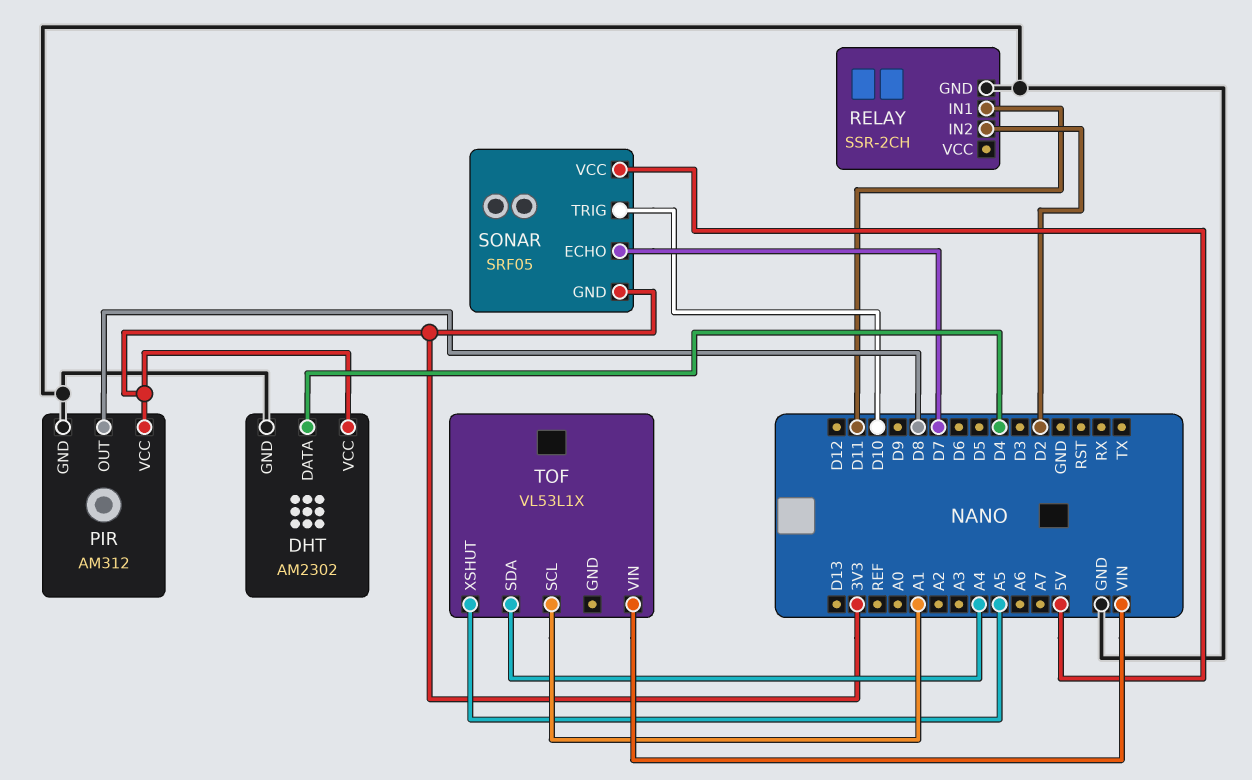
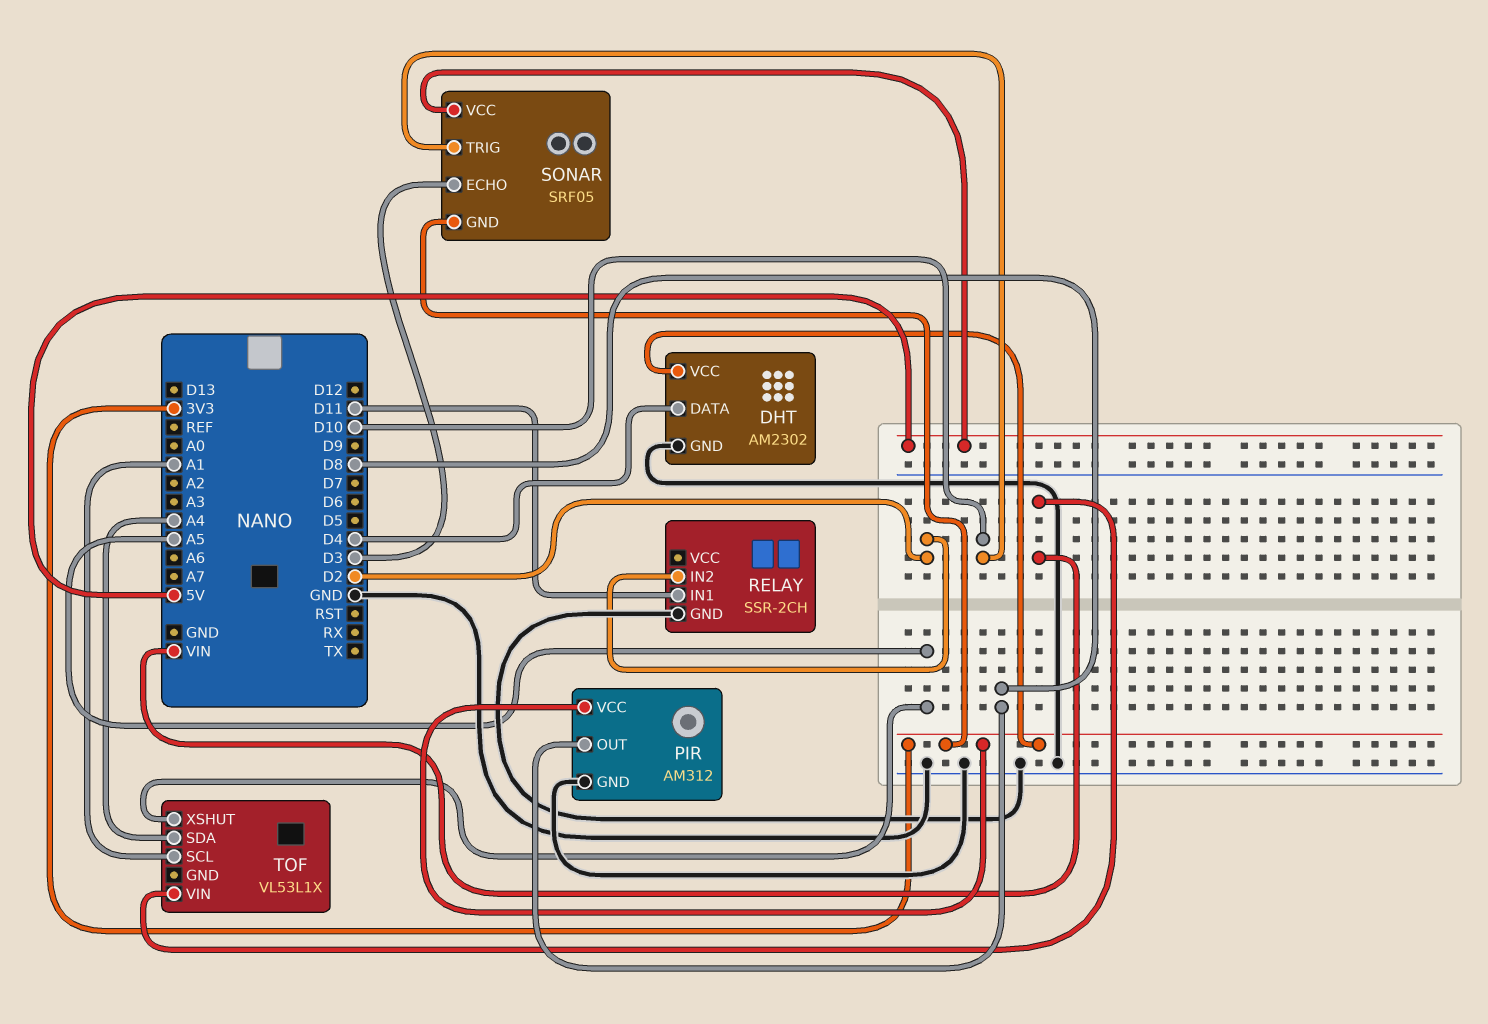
SONAR pin ECHO: D7 -> D3

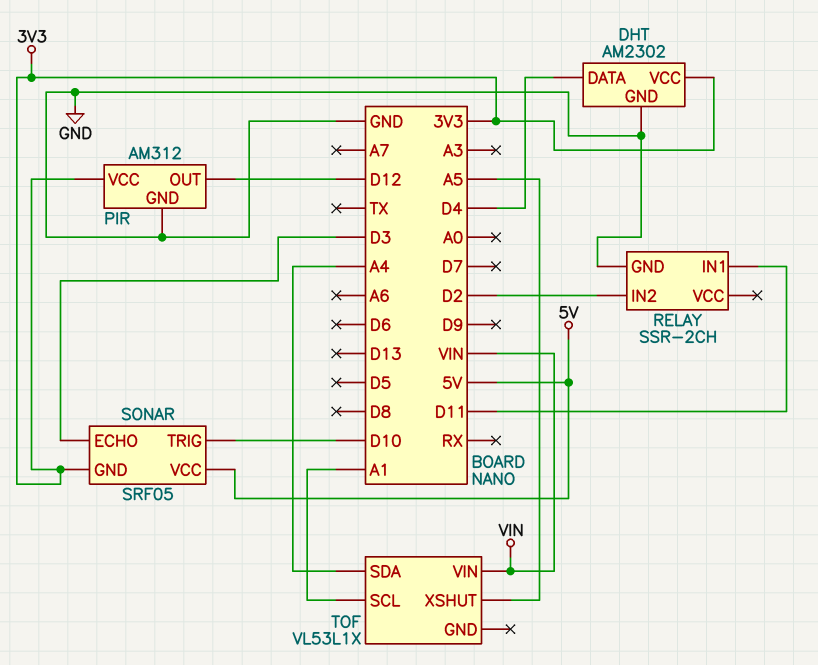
PIR pin OUT: D8 -> D12

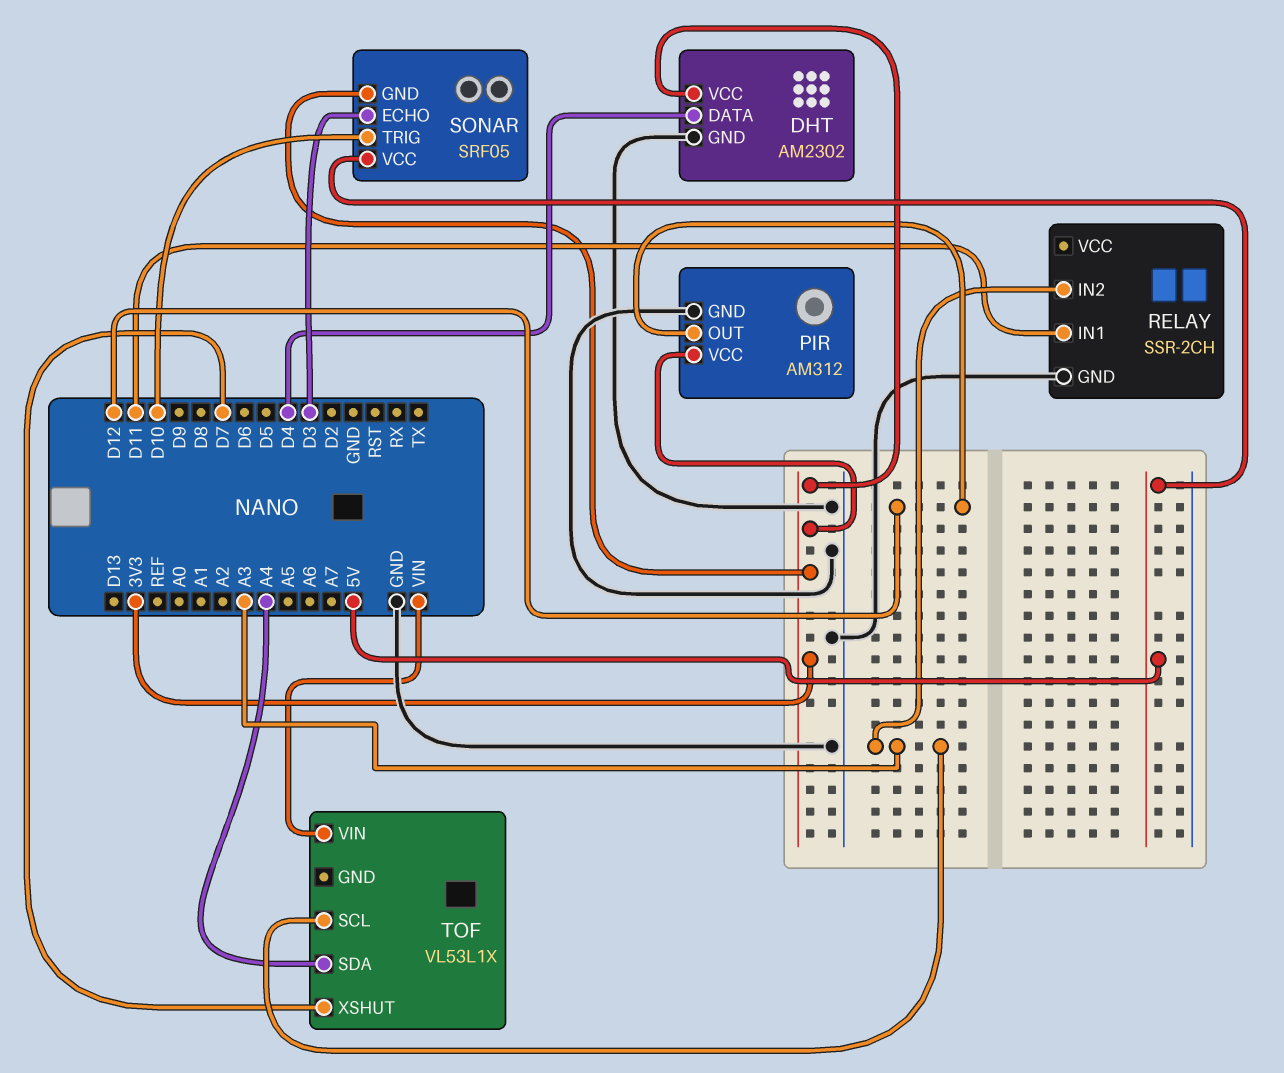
RELAY pin IN2: D2 -> A3
TOF pin SCL: A1 -> A3
TOF pin XSHUT: A5 -> D7

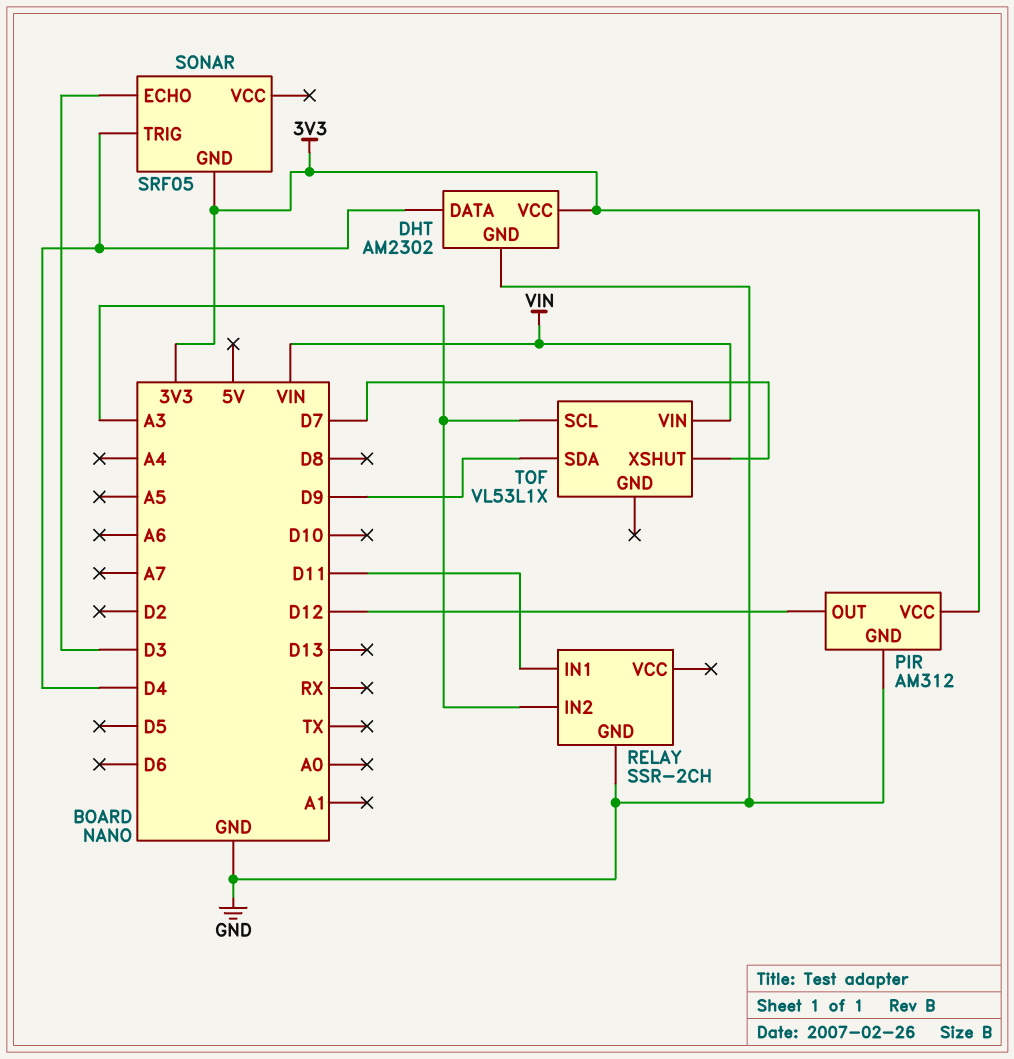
SONAR pin TRIG: D10 -> D4
SONAR pin VCC: 5V -> none
TOF pin SDA: A4 -> D9

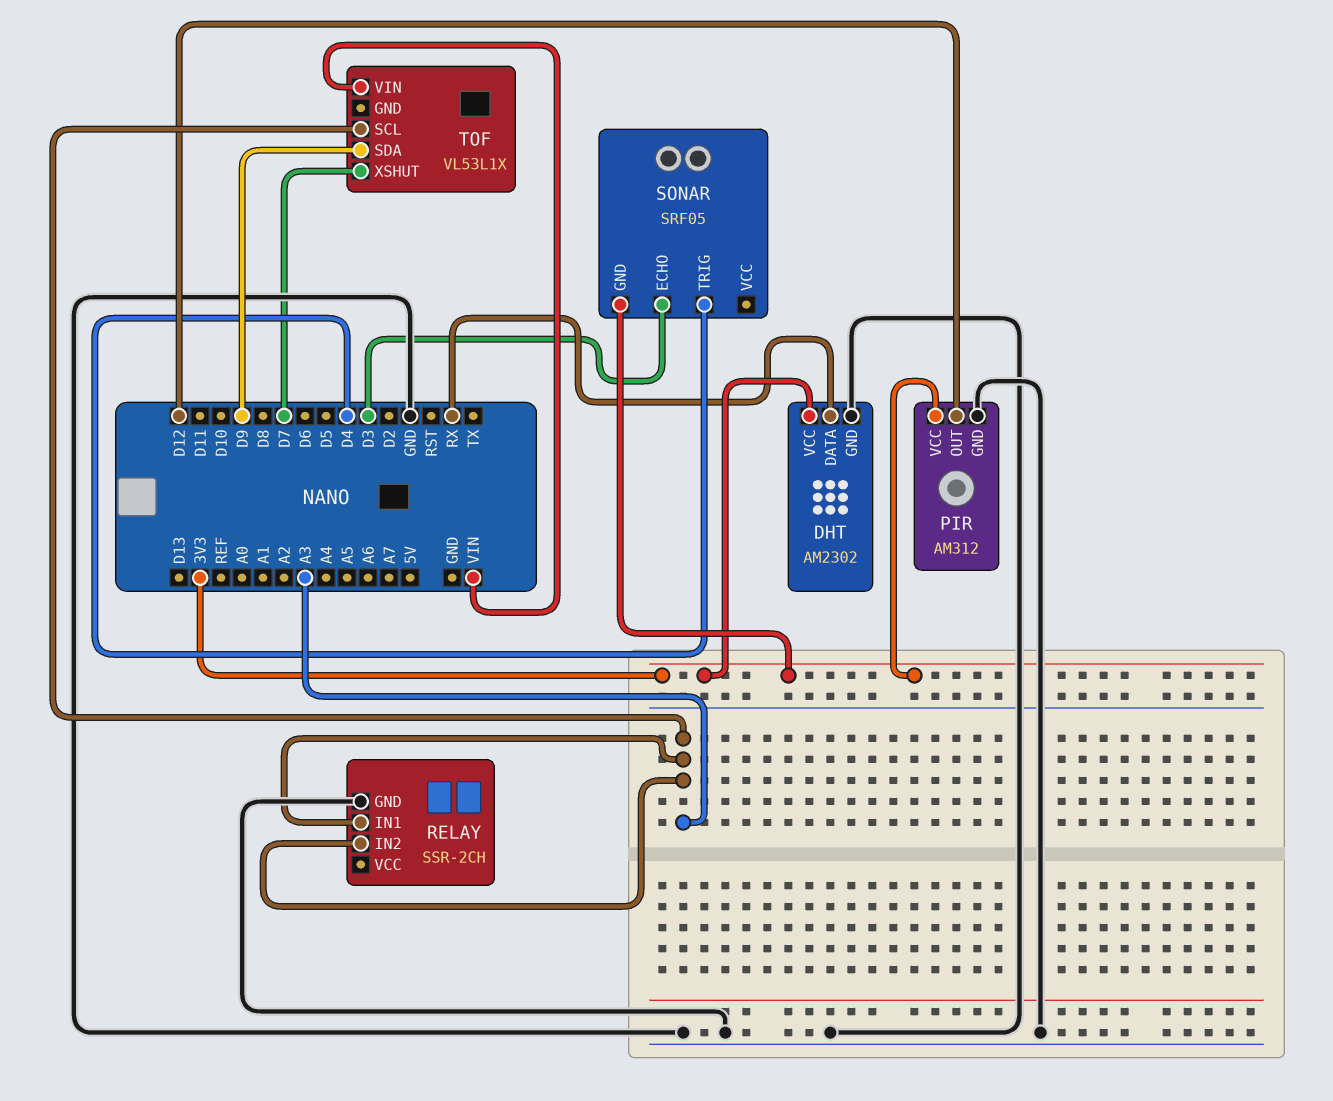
DHT pin DATA: D4 -> RX
RELAY pin IN1: D11 -> A3

